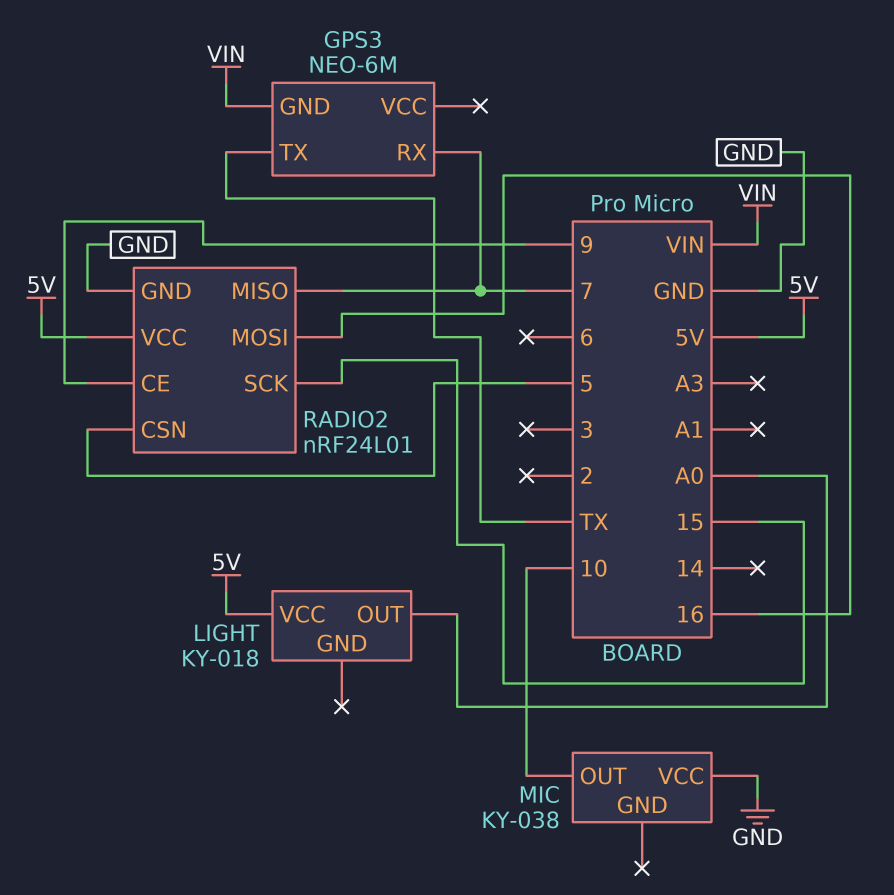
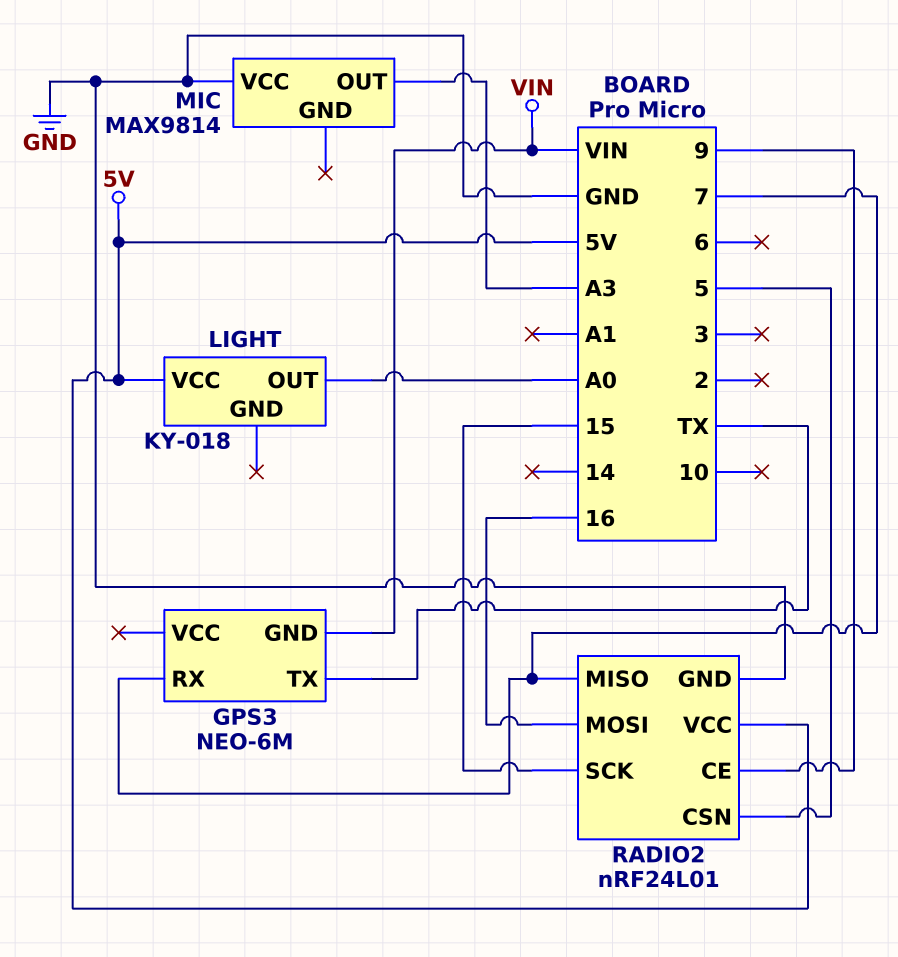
MIC: KY-038 -> MAX9814
MIC pin OUT: 10 -> A3

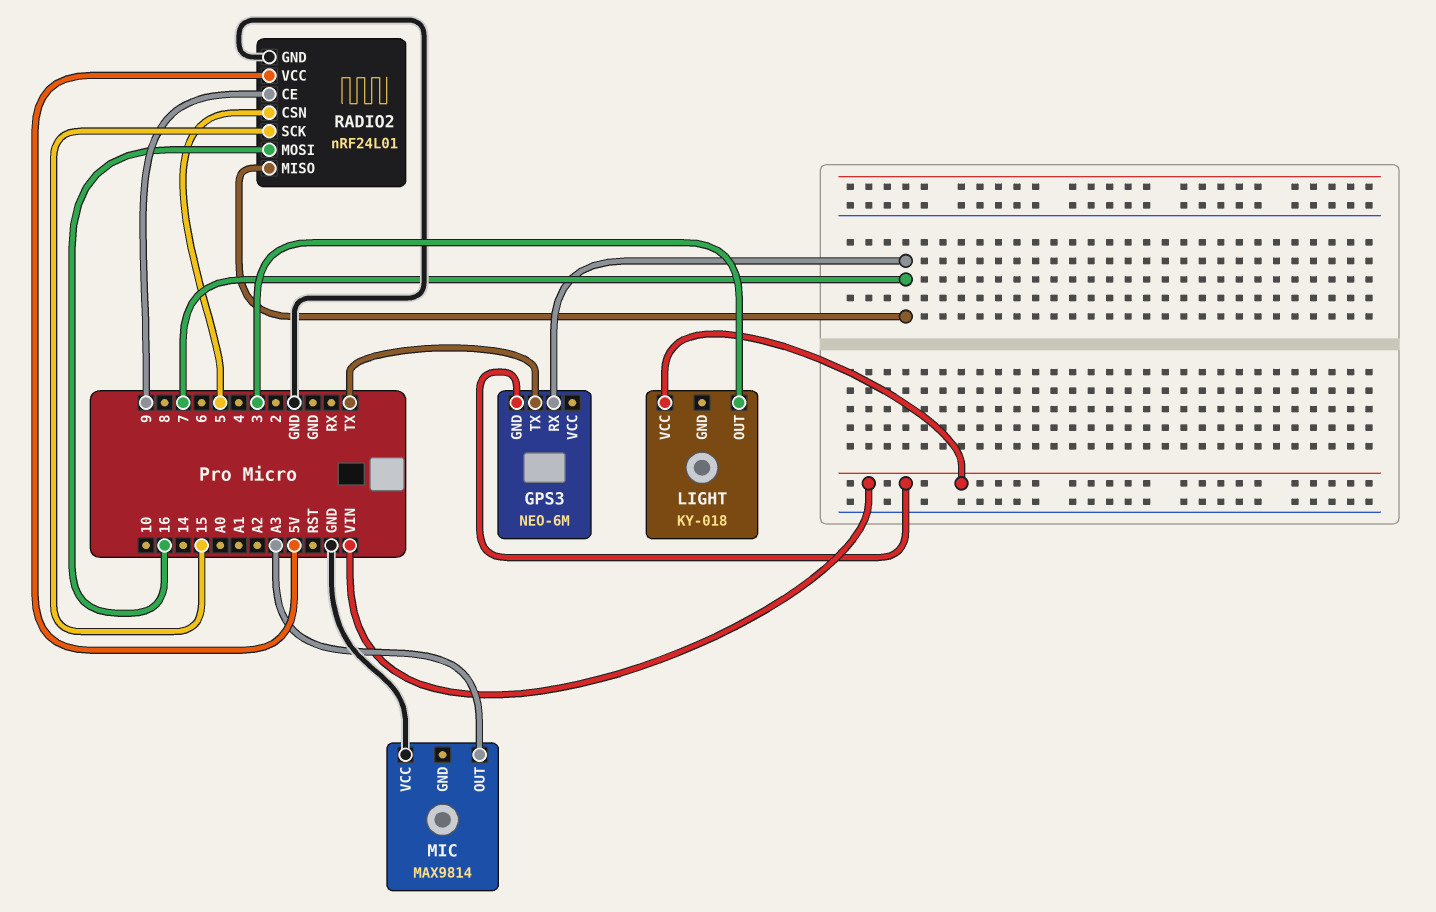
LIGHT pin OUT: A0 -> 3
LIGHT pin VCC: 5V -> VIN

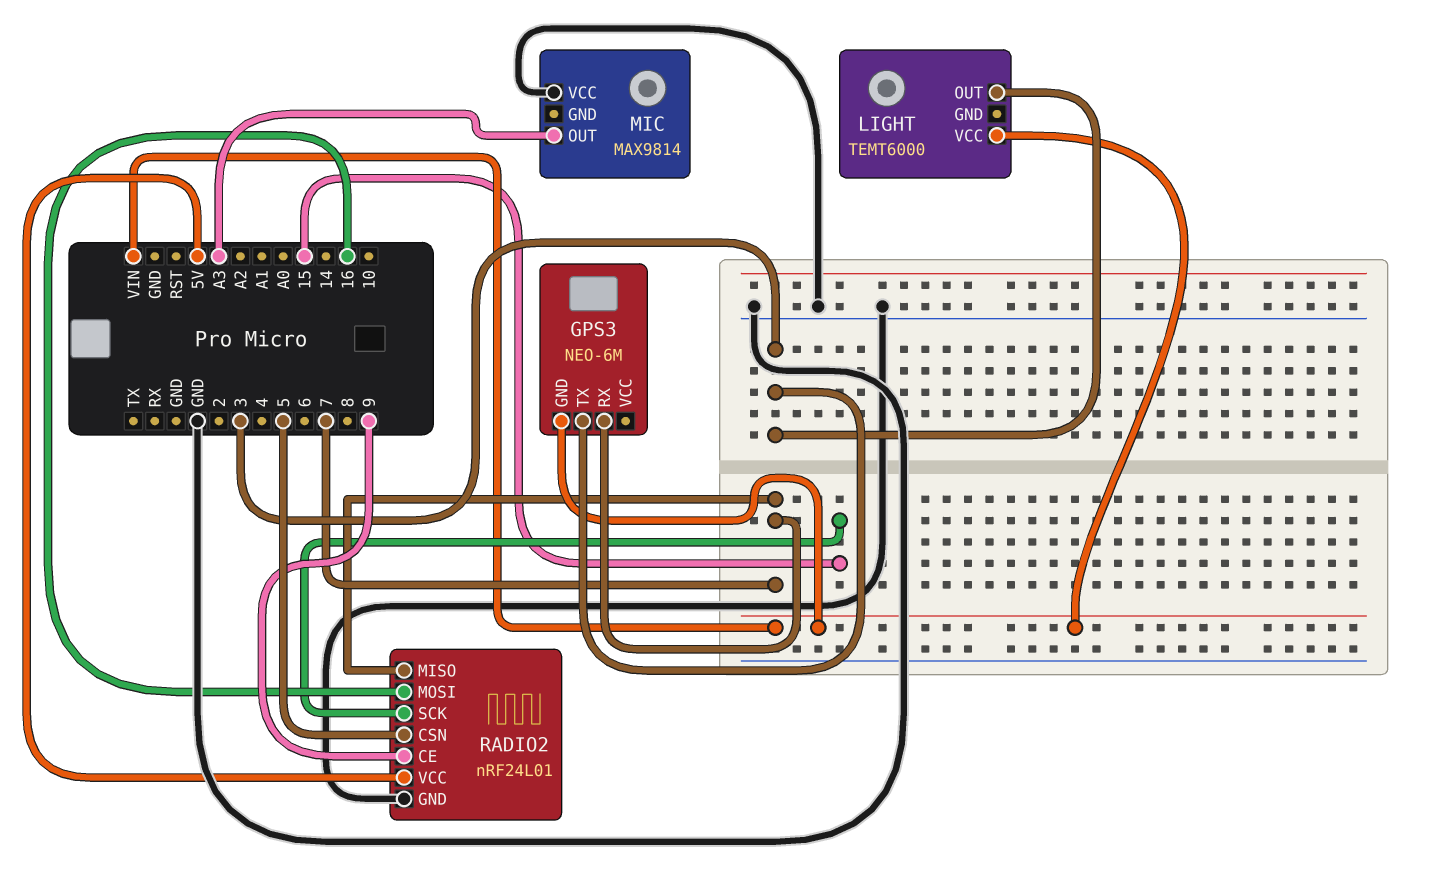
GPS3 pin TX: TX -> 3
LIGHT: KY-018 -> TEMT6000

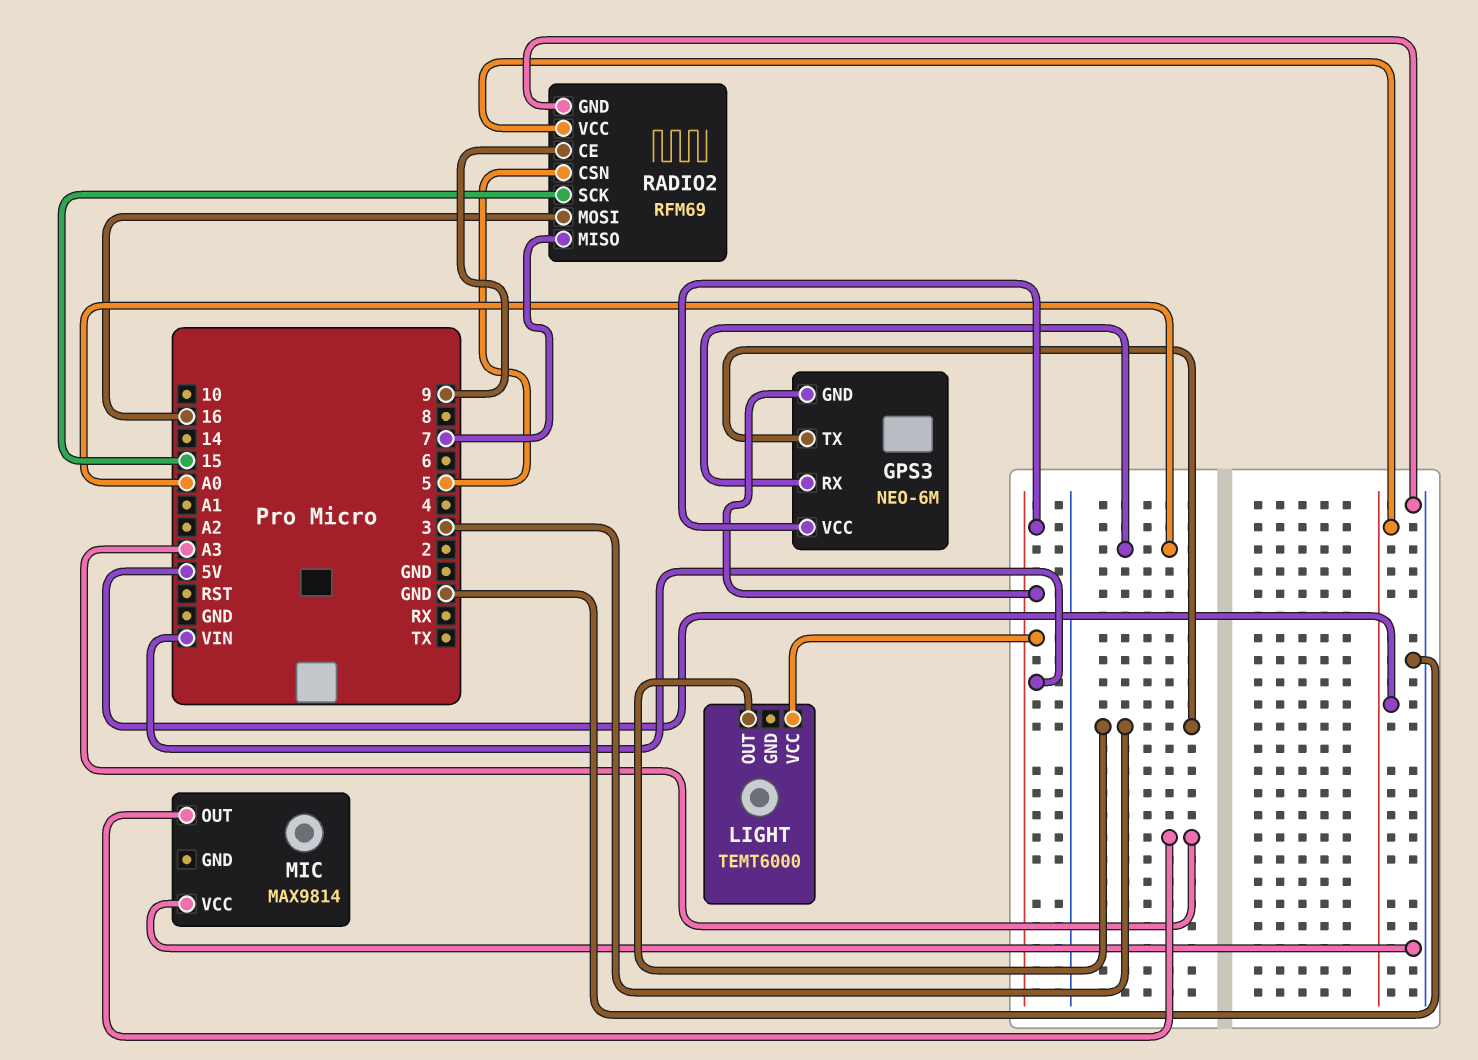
GPS3 pin RX: 7 -> A0
GPS3 pin VCC: none -> VIN
RADIO2: nRF24L01 -> RFM69

